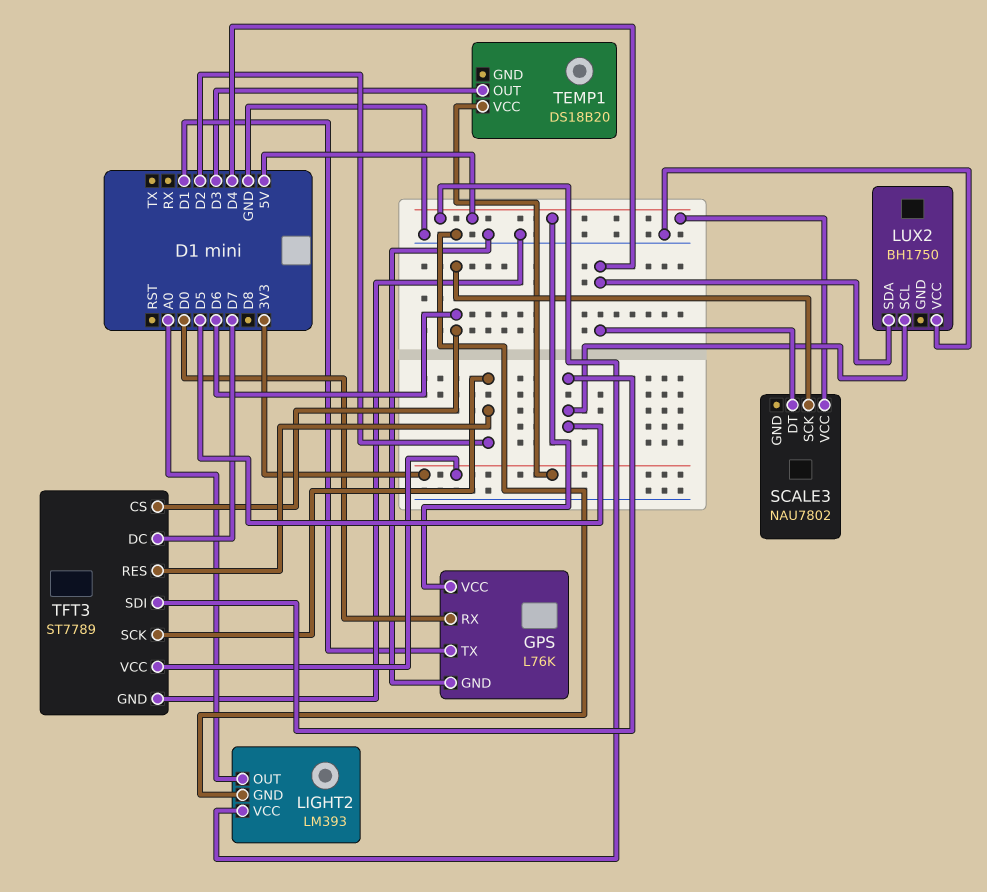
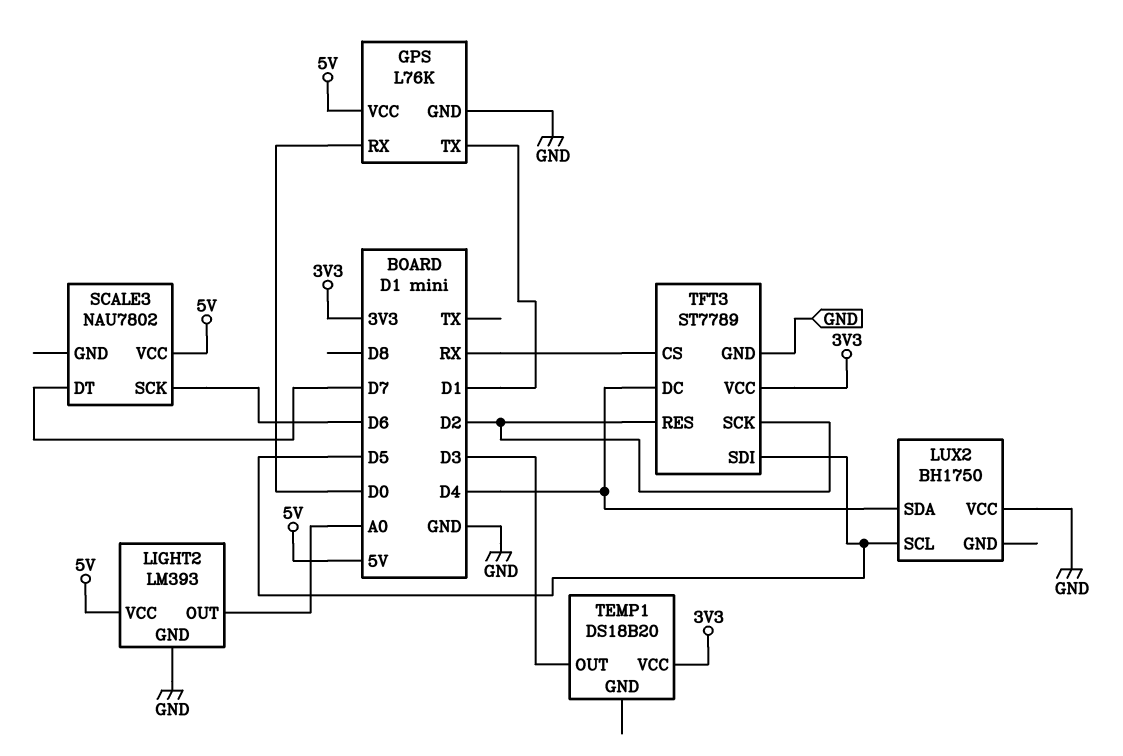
SCALE3 pin DT: D4 -> D7
TFT3 pin CS: D6 -> RX
TFT3 pin DC: D7 -> D4

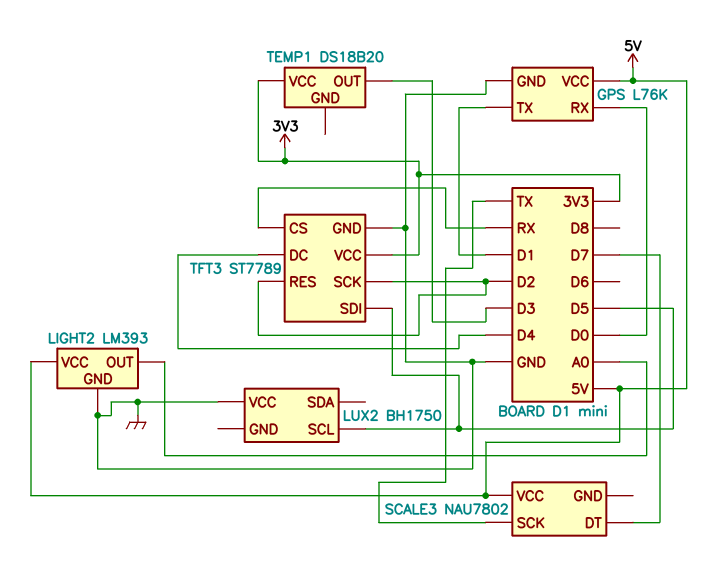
LUX2 pin SDA: D4 -> none
SCALE3 pin SCK: D6 -> TX

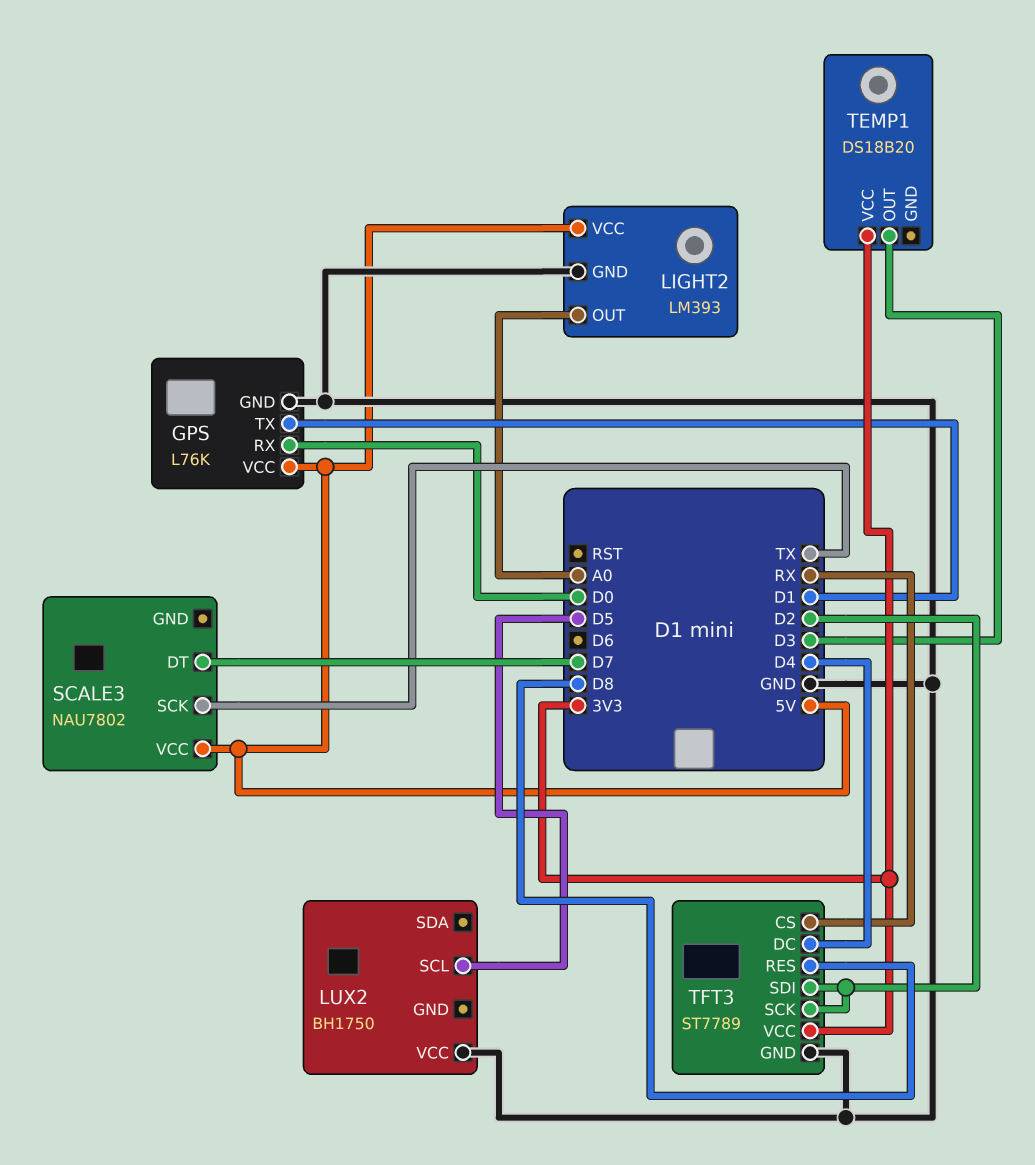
TFT3 pin RES: D2 -> D8
TFT3 pin SDI: D5 -> D2

